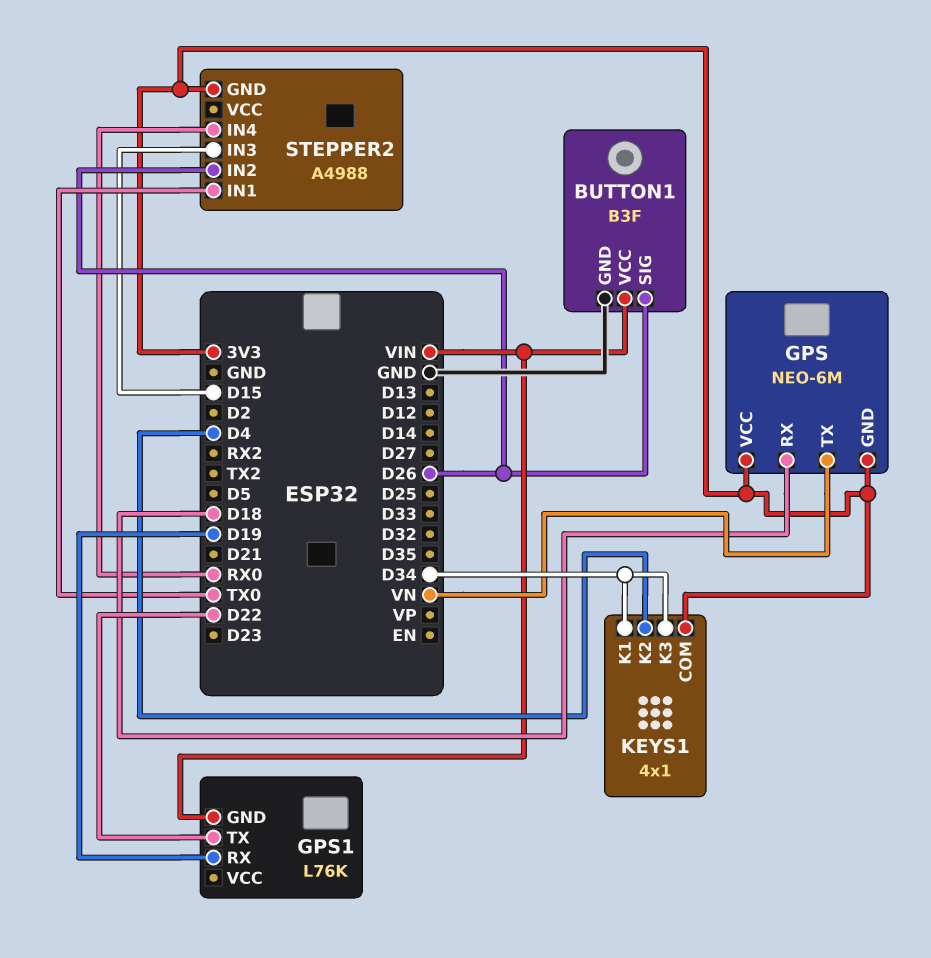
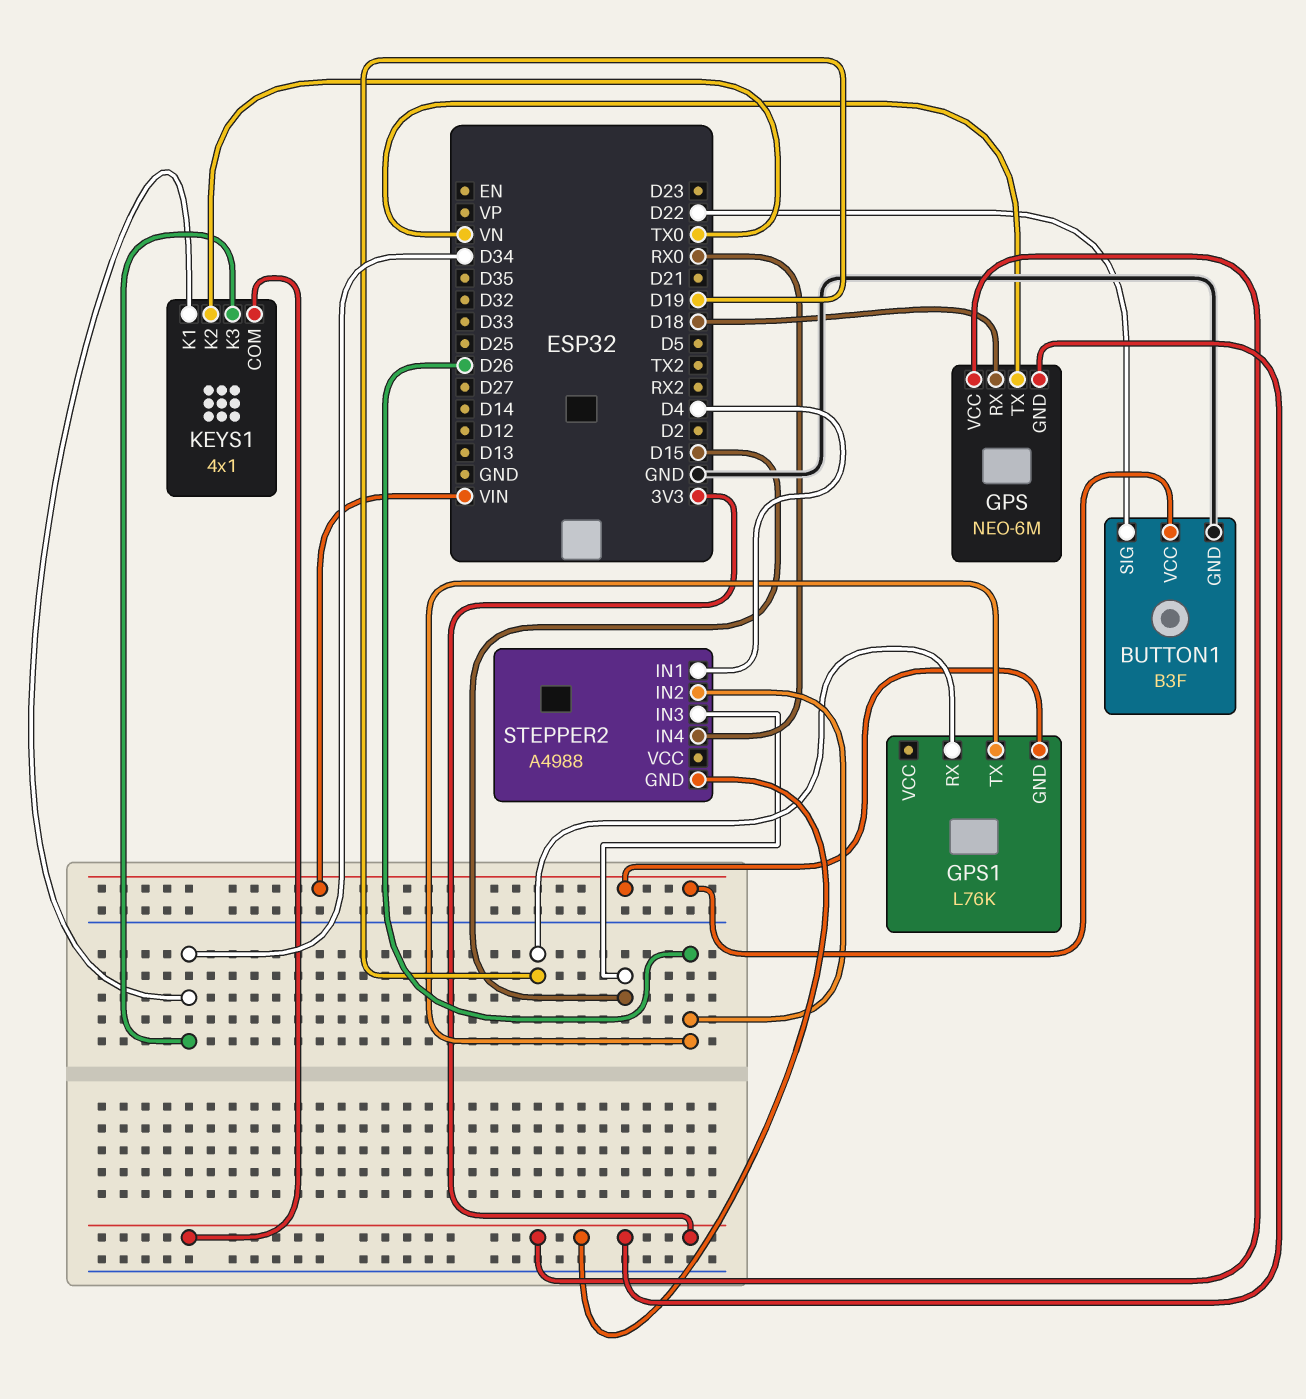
BUTTON1 pin SIG: D26 -> D22
GPS1 pin TX: D22 -> D26
KEYS1 pin K2: D4 -> TX0
STEPPER2 pin IN1: TX0 -> D4

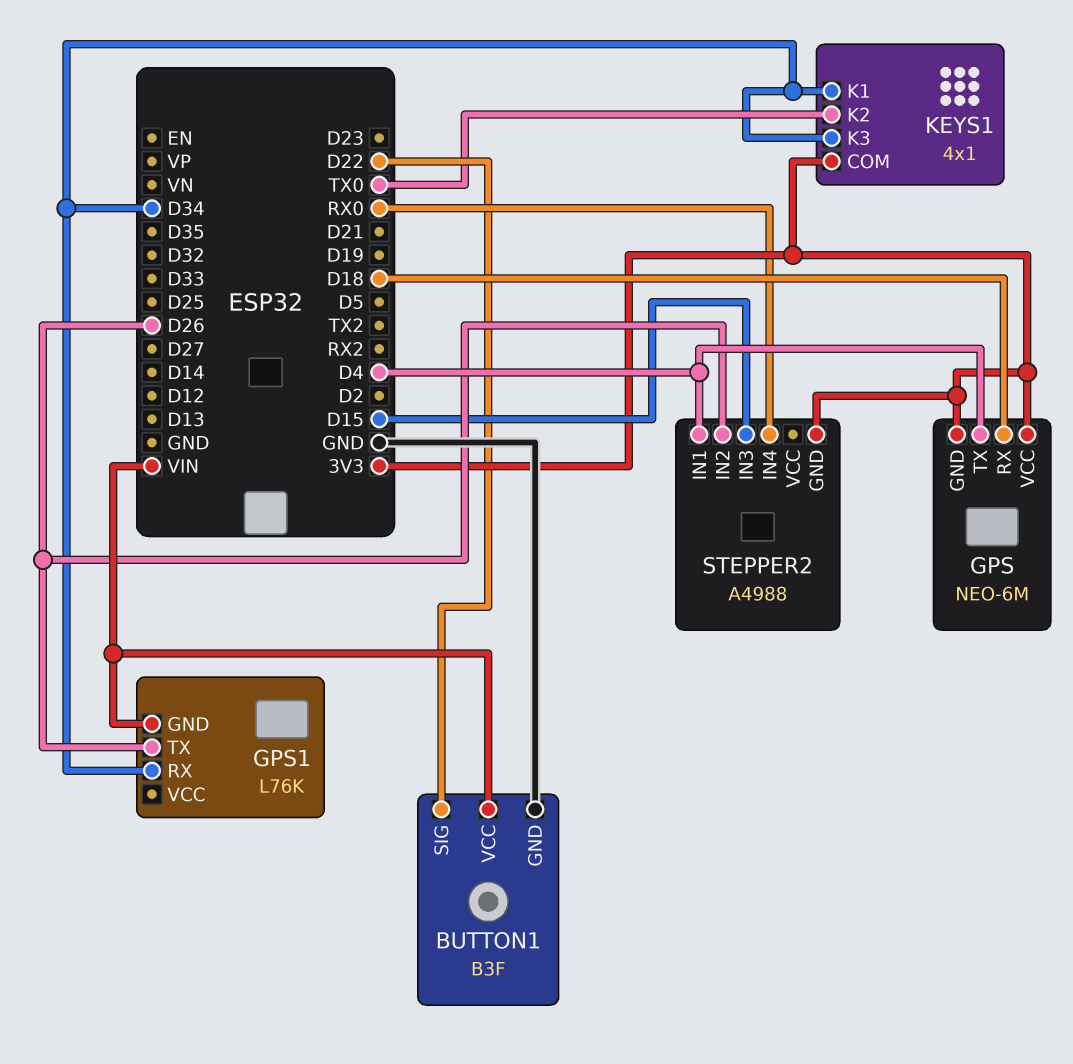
GPS pin TX: VN -> D4
GPS1 pin RX: D19 -> D34

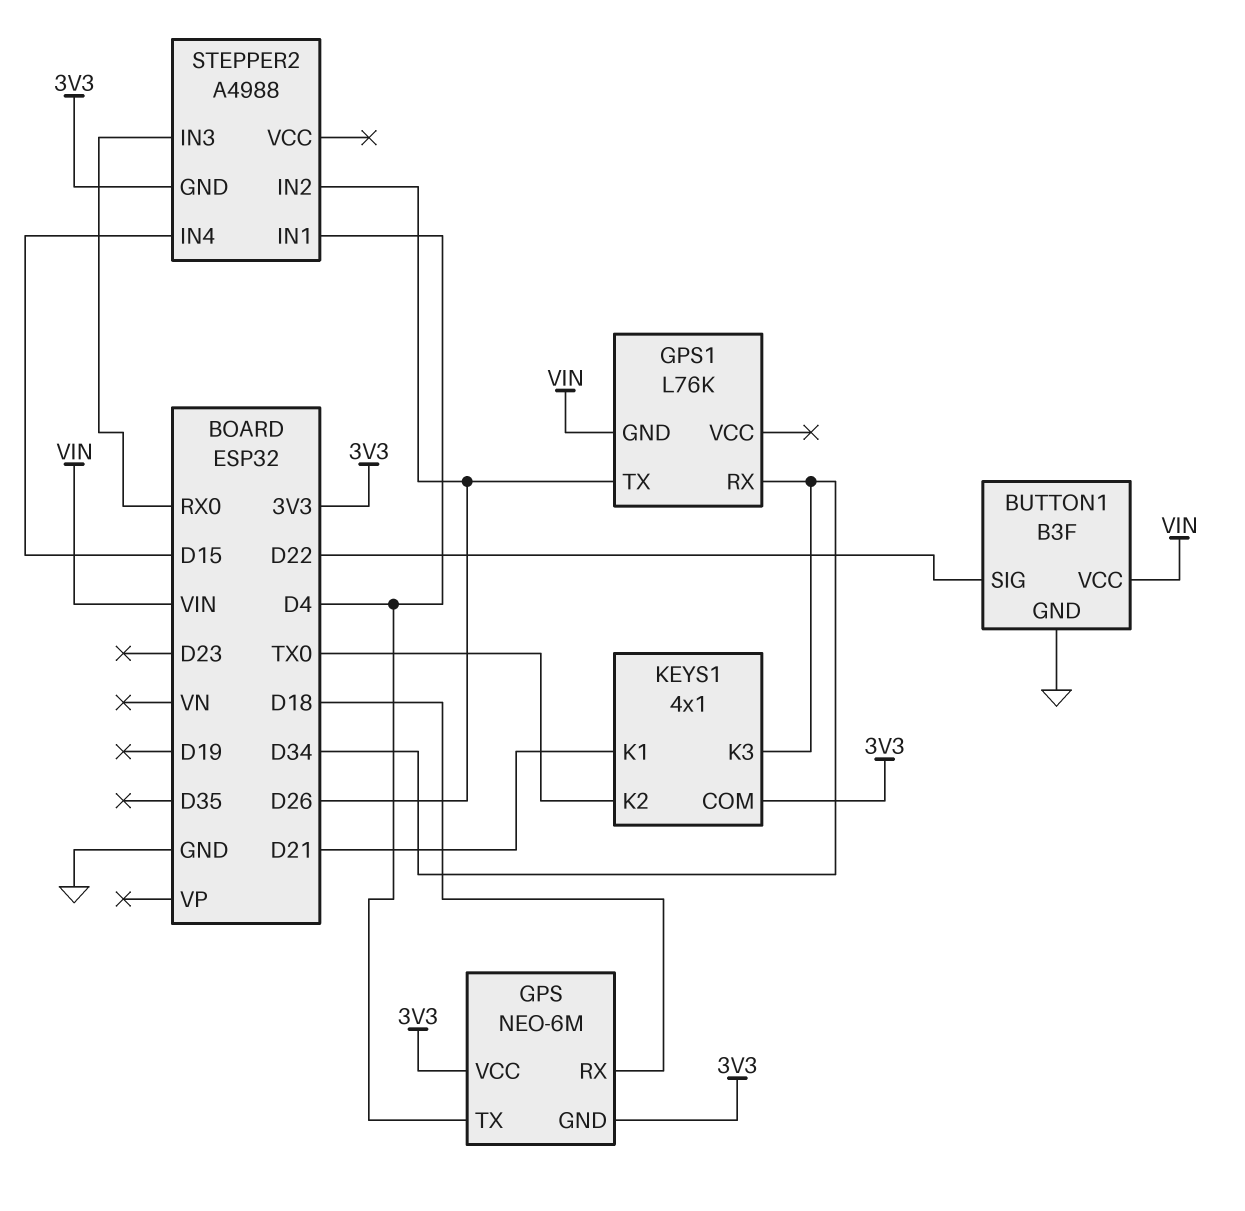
KEYS1 pin K1: D34 -> D21
STEPPER2 pin IN3: D15 -> RX0
STEPPER2 pin IN4: RX0 -> D15

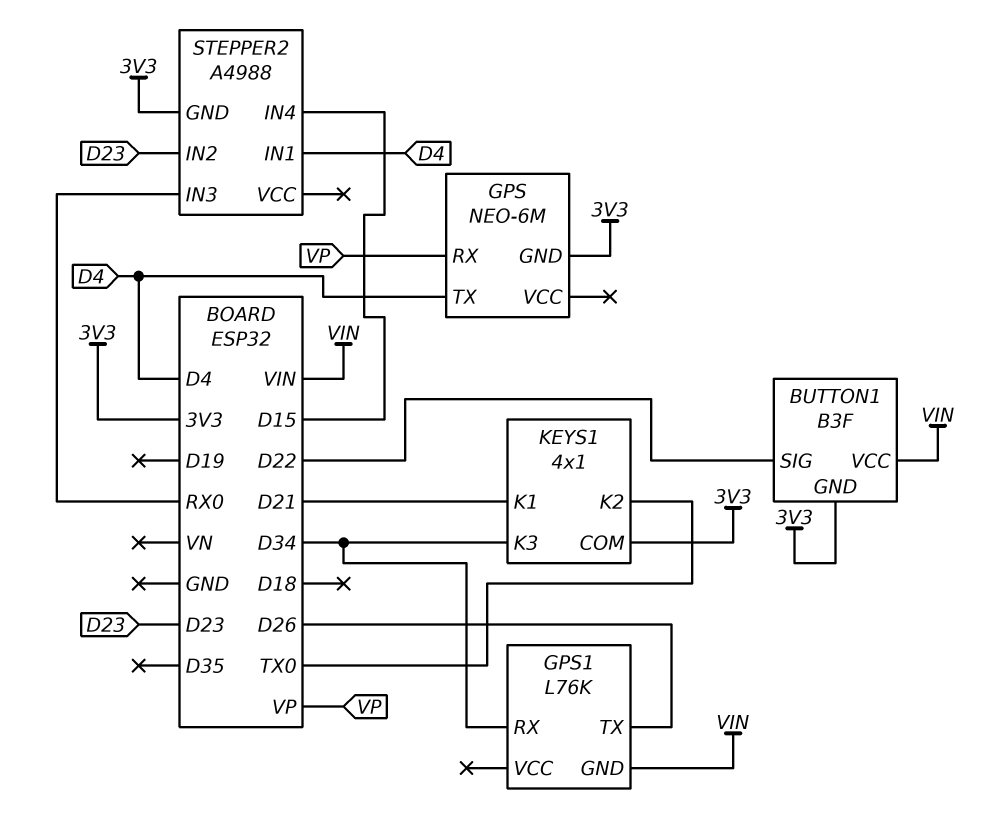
BUTTON1 pin GND: GND -> 3V3
GPS pin RX: D18 -> VP
GPS pin VCC: 3V3 -> none
STEPPER2 pin IN2: D26 -> D23

